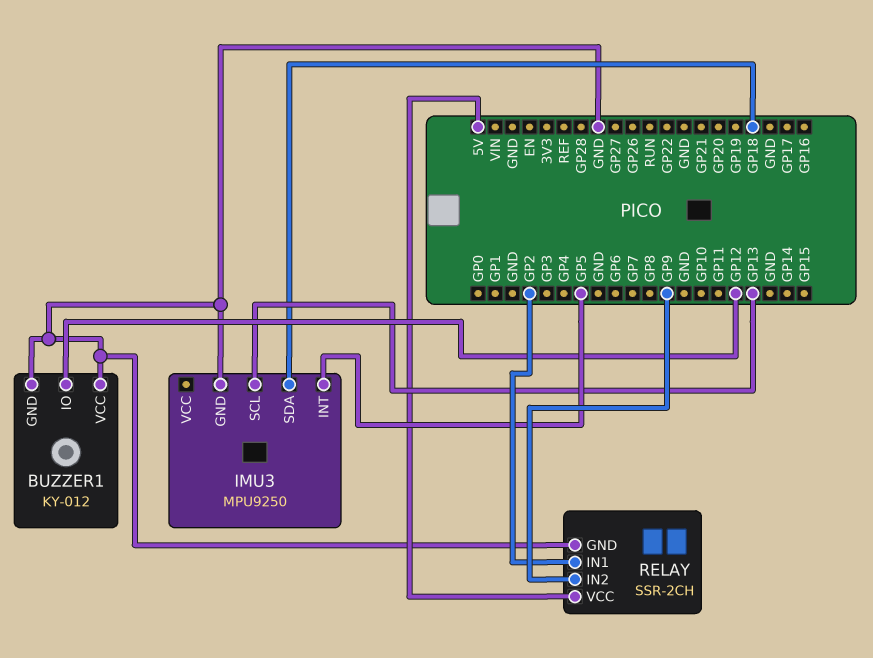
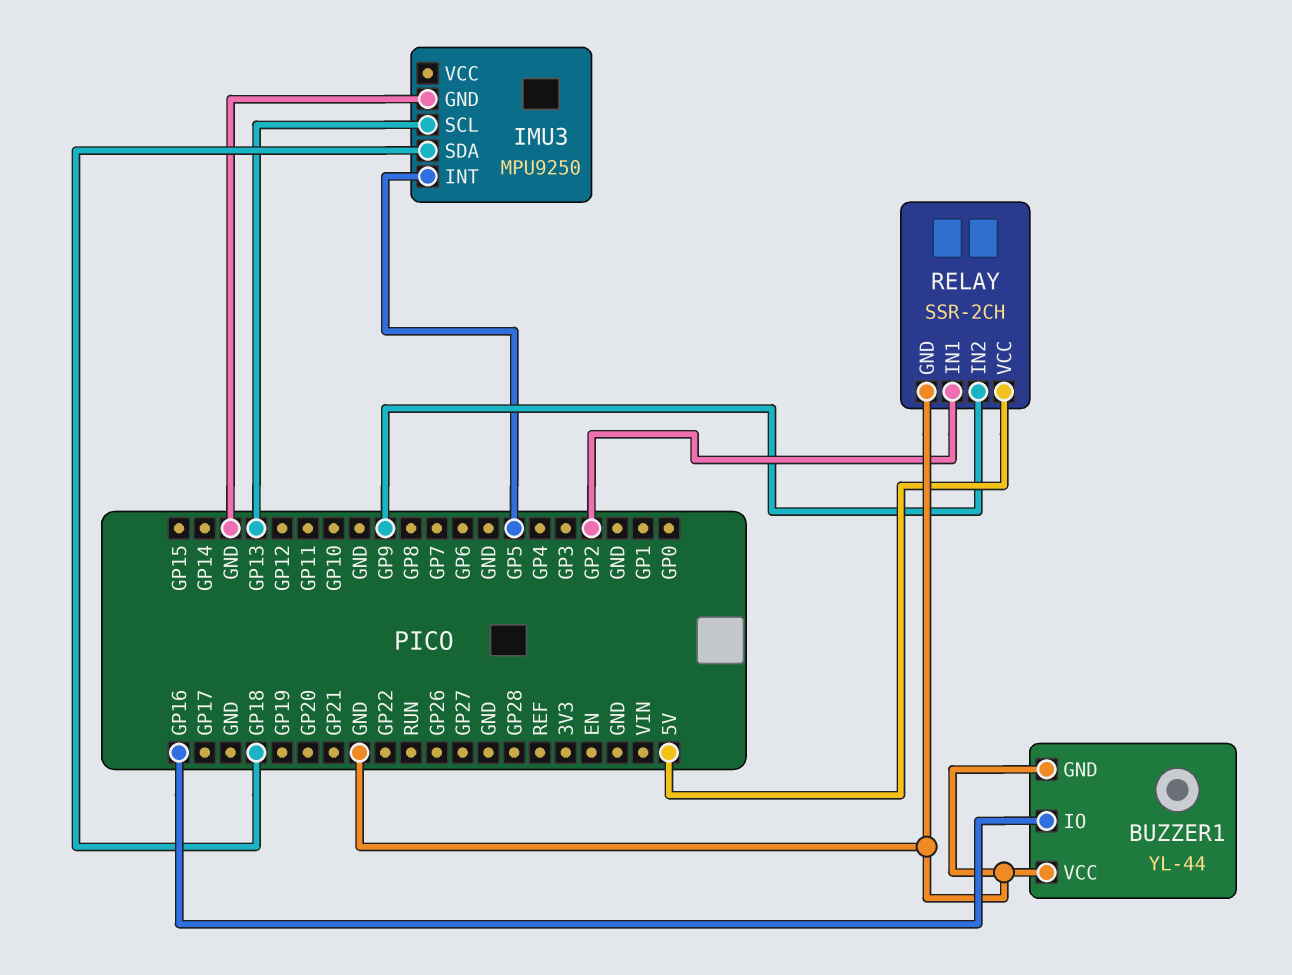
BUZZER1: KY-012 -> YL-44
BUZZER1 pin IO: GP12 -> GP16

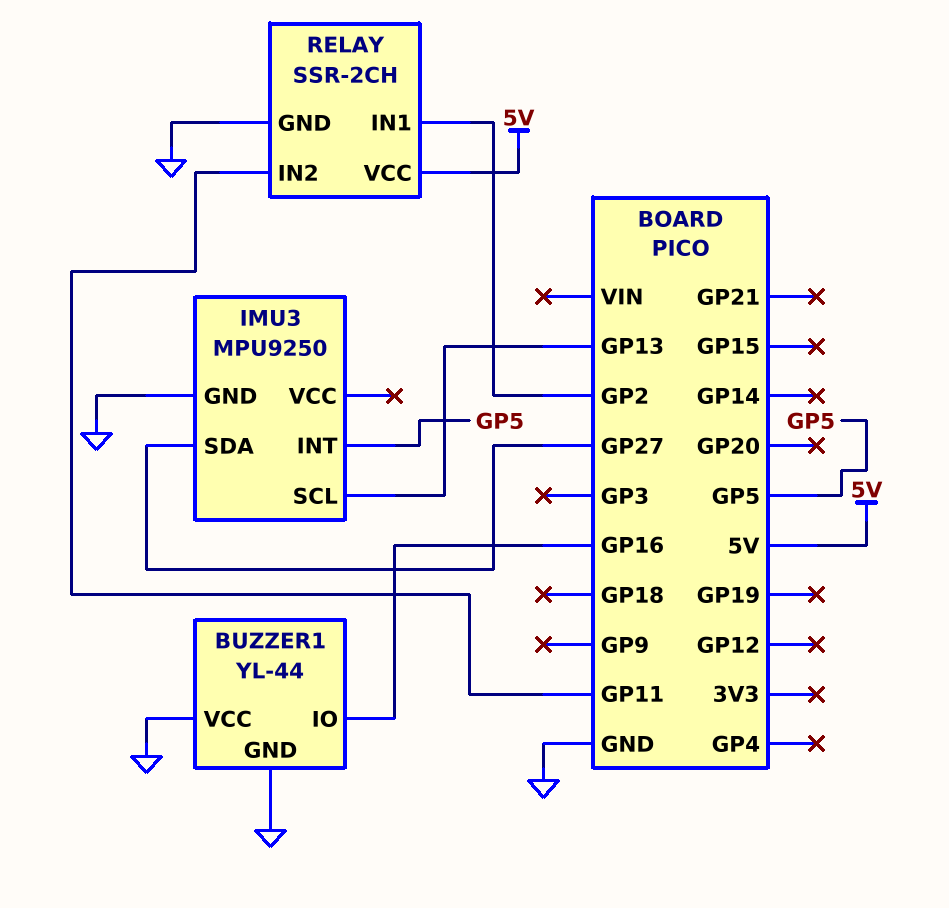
IMU3 pin SDA: GP18 -> GP27
RELAY pin IN2: GP9 -> GP11

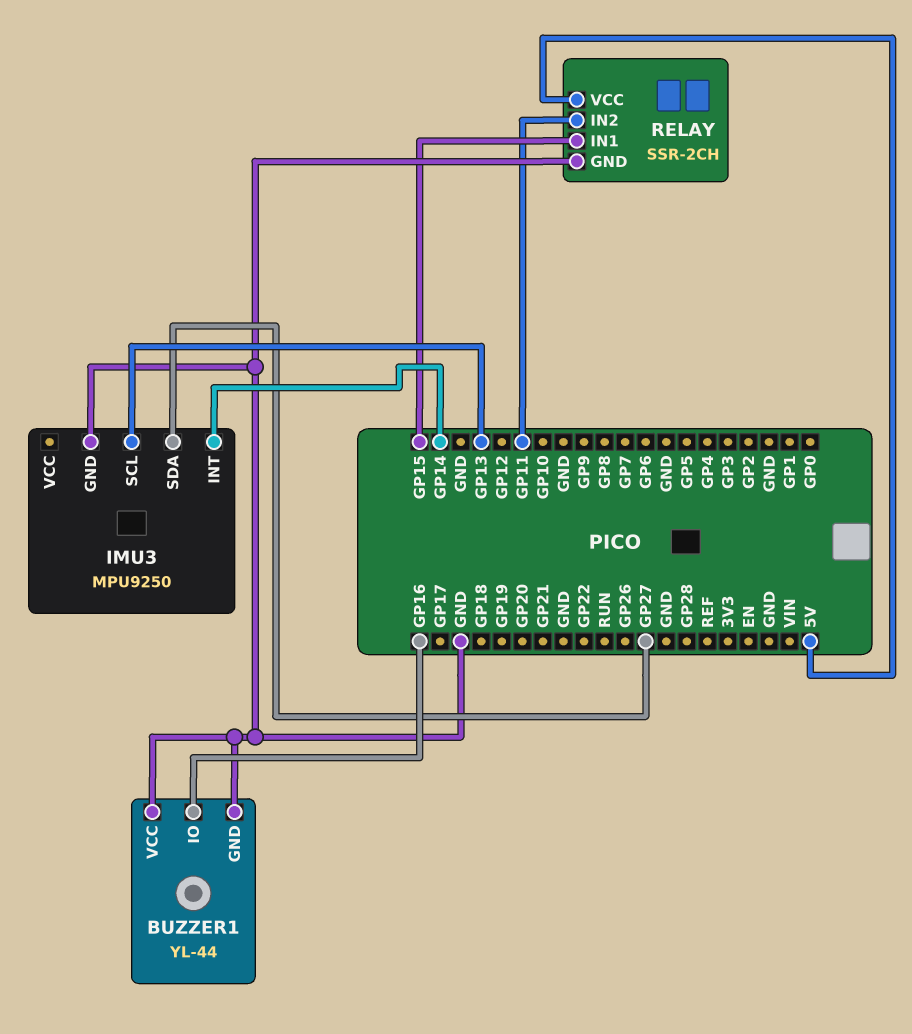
IMU3 pin INT: GP5 -> GP14
RELAY pin IN1: GP2 -> GP15

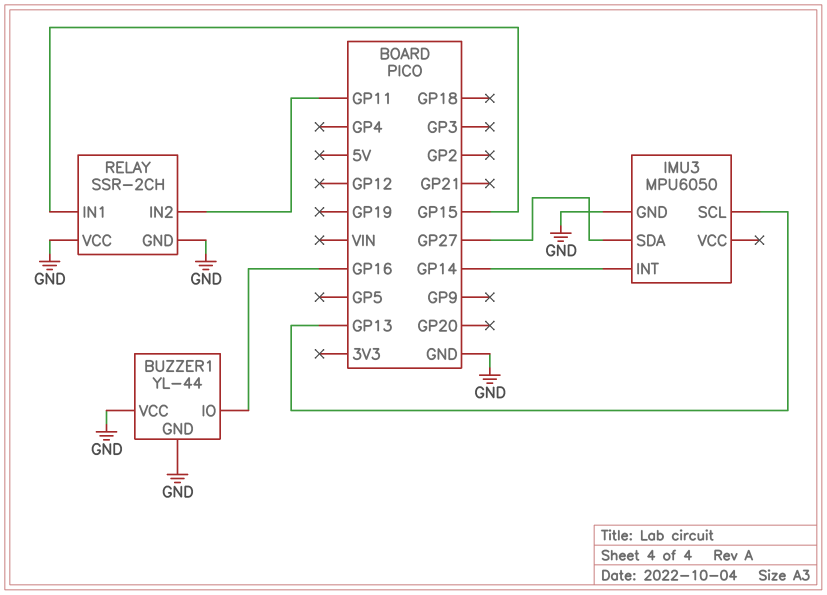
IMU3: MPU9250 -> MPU6050
RELAY pin VCC: 5V -> GND

